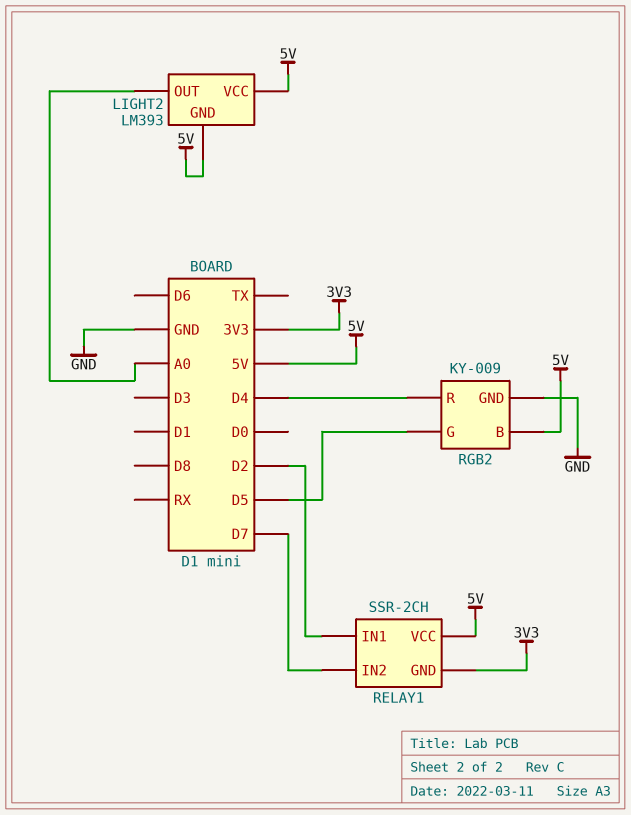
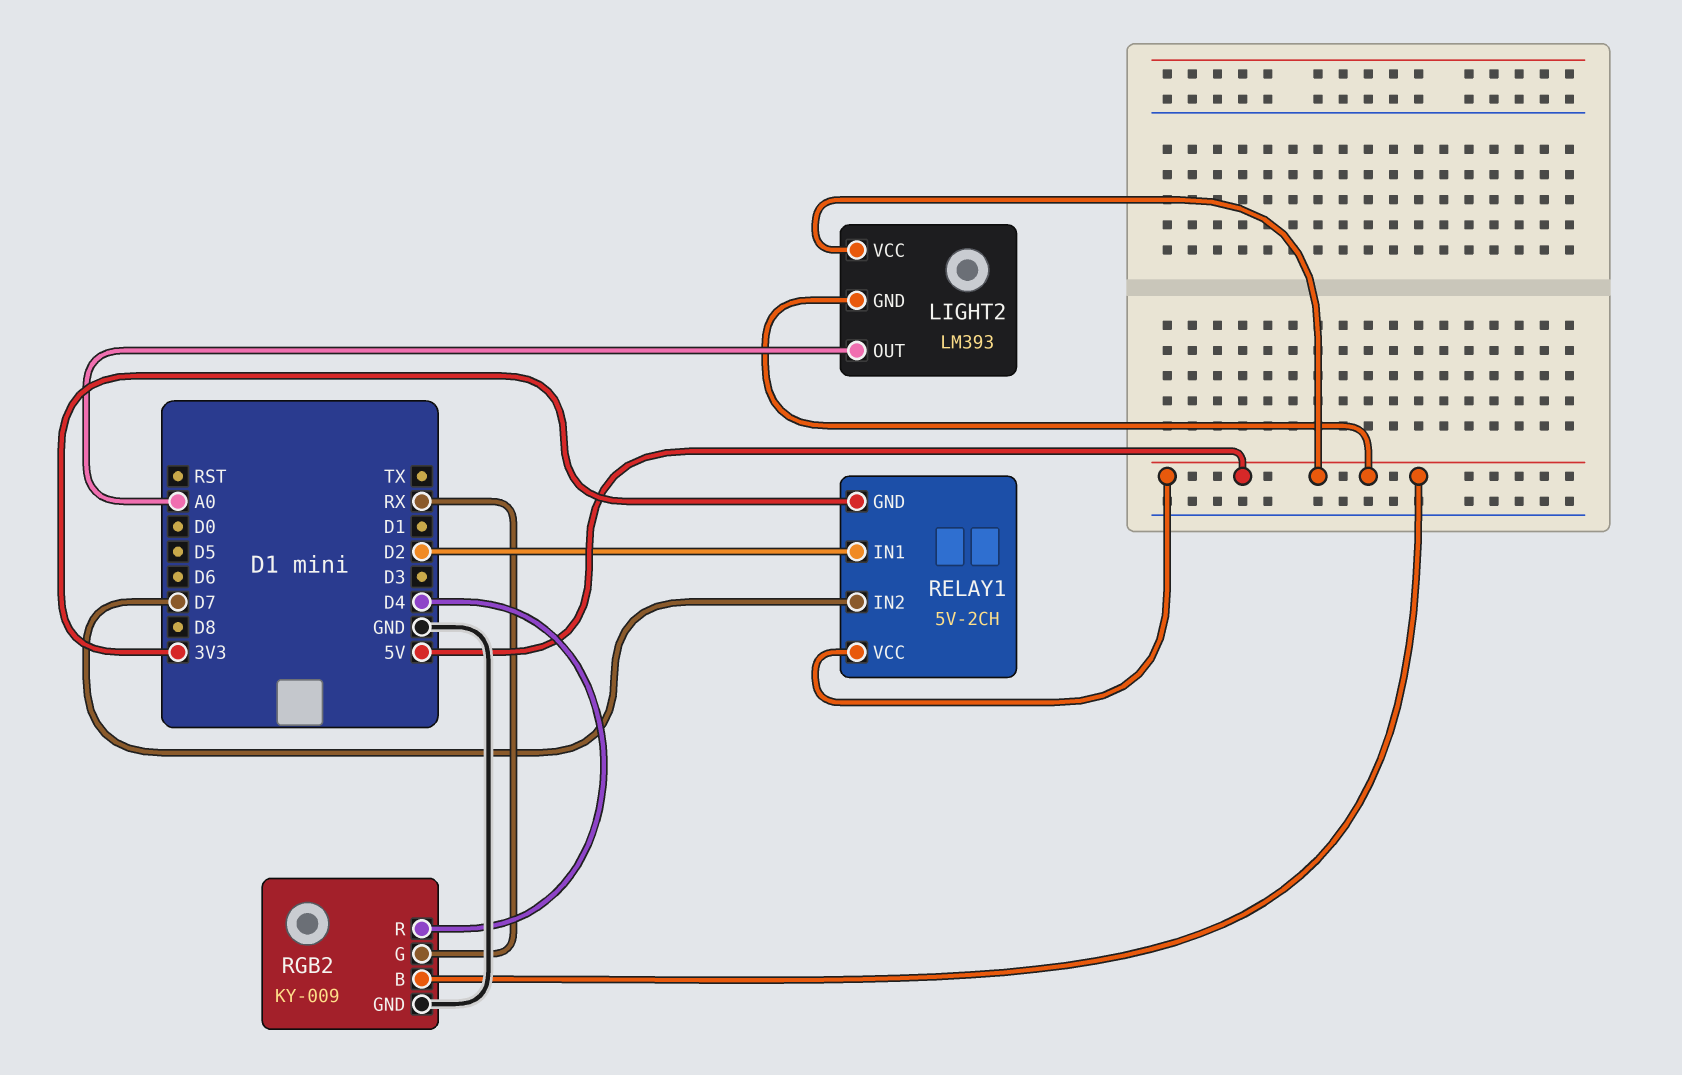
RELAY1: SSR-2CH -> 5V-2CH
RGB2 pin G: D5 -> RX

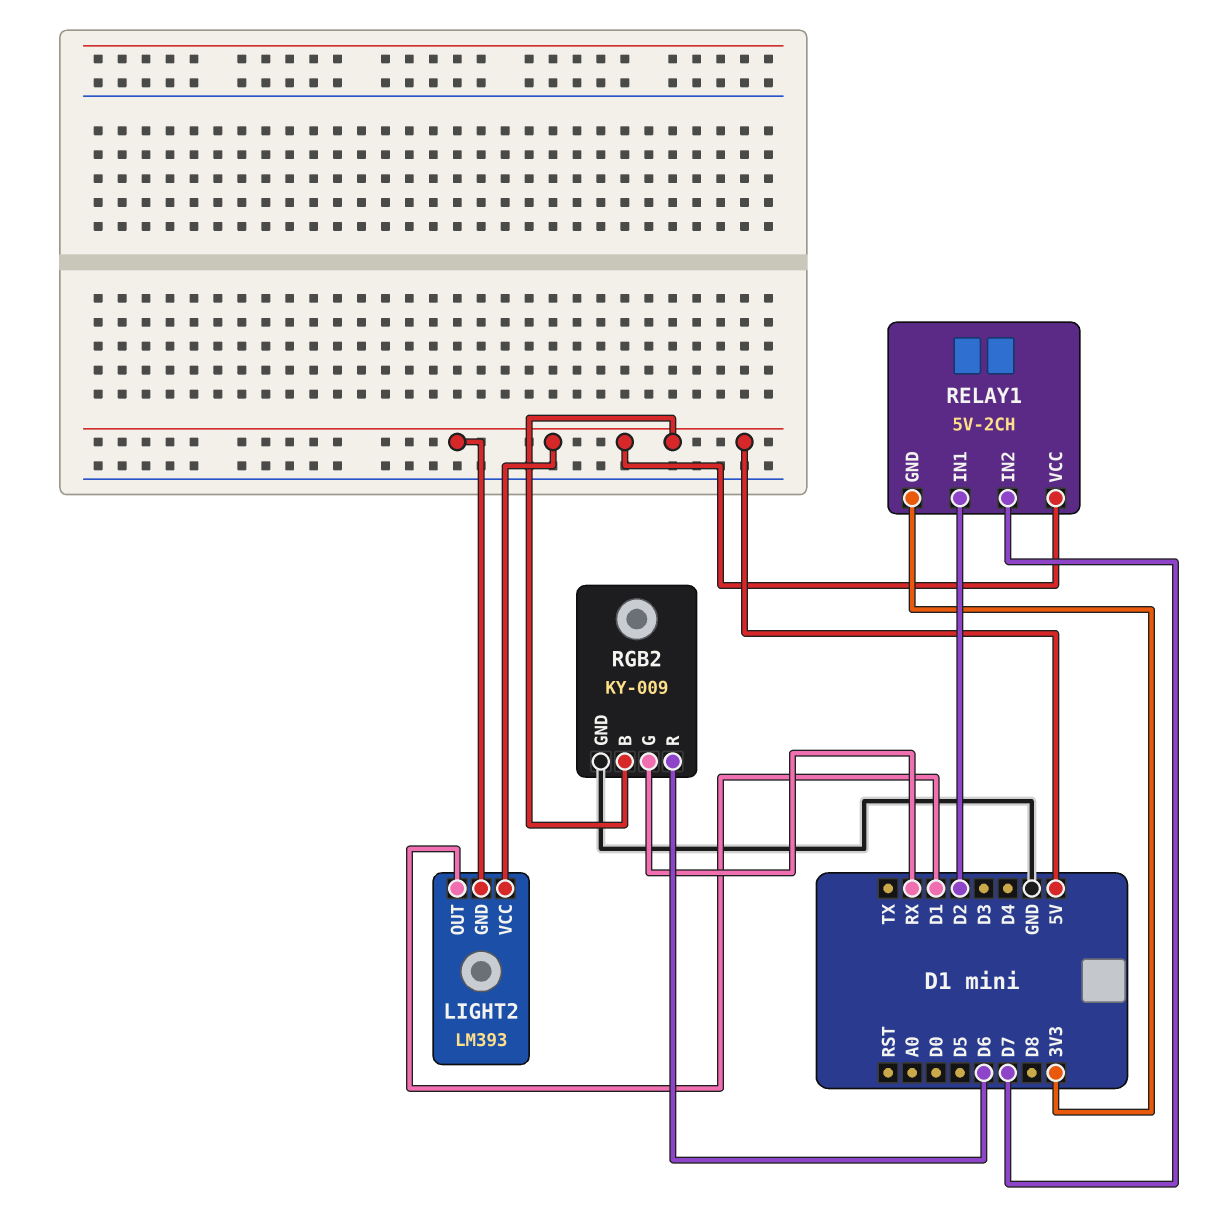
LIGHT2 pin OUT: A0 -> D1
RGB2 pin R: D4 -> D6

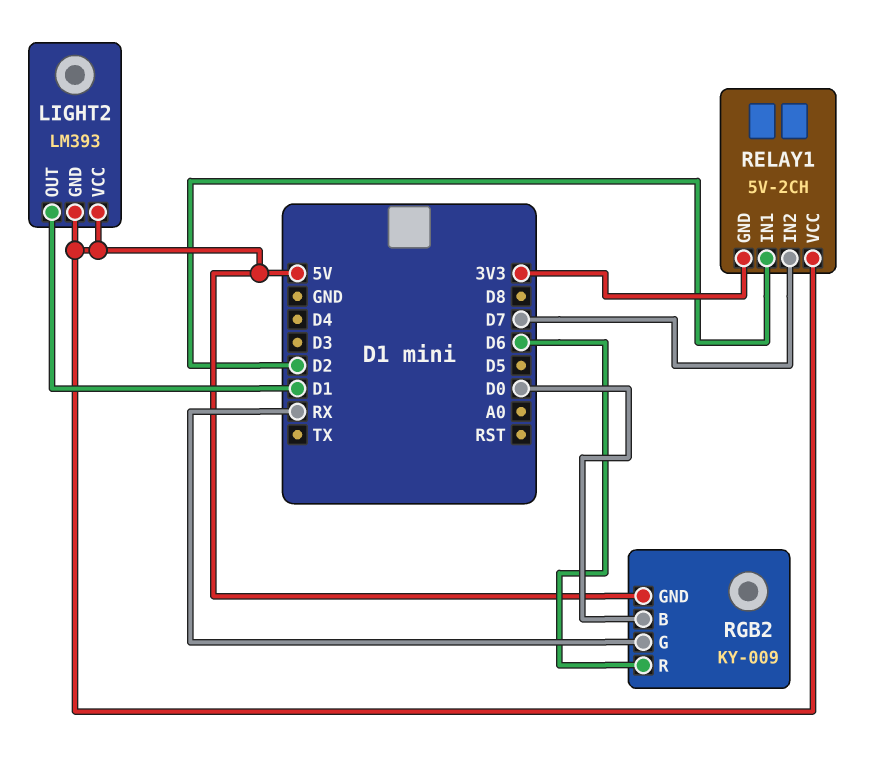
RGB2 pin B: 5V -> D0
RGB2 pin GND: GND -> 5V

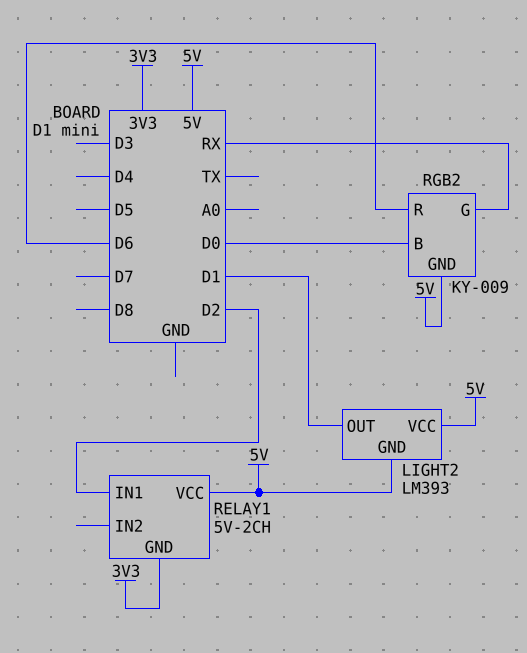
RELAY1 pin IN2: D7 -> none

